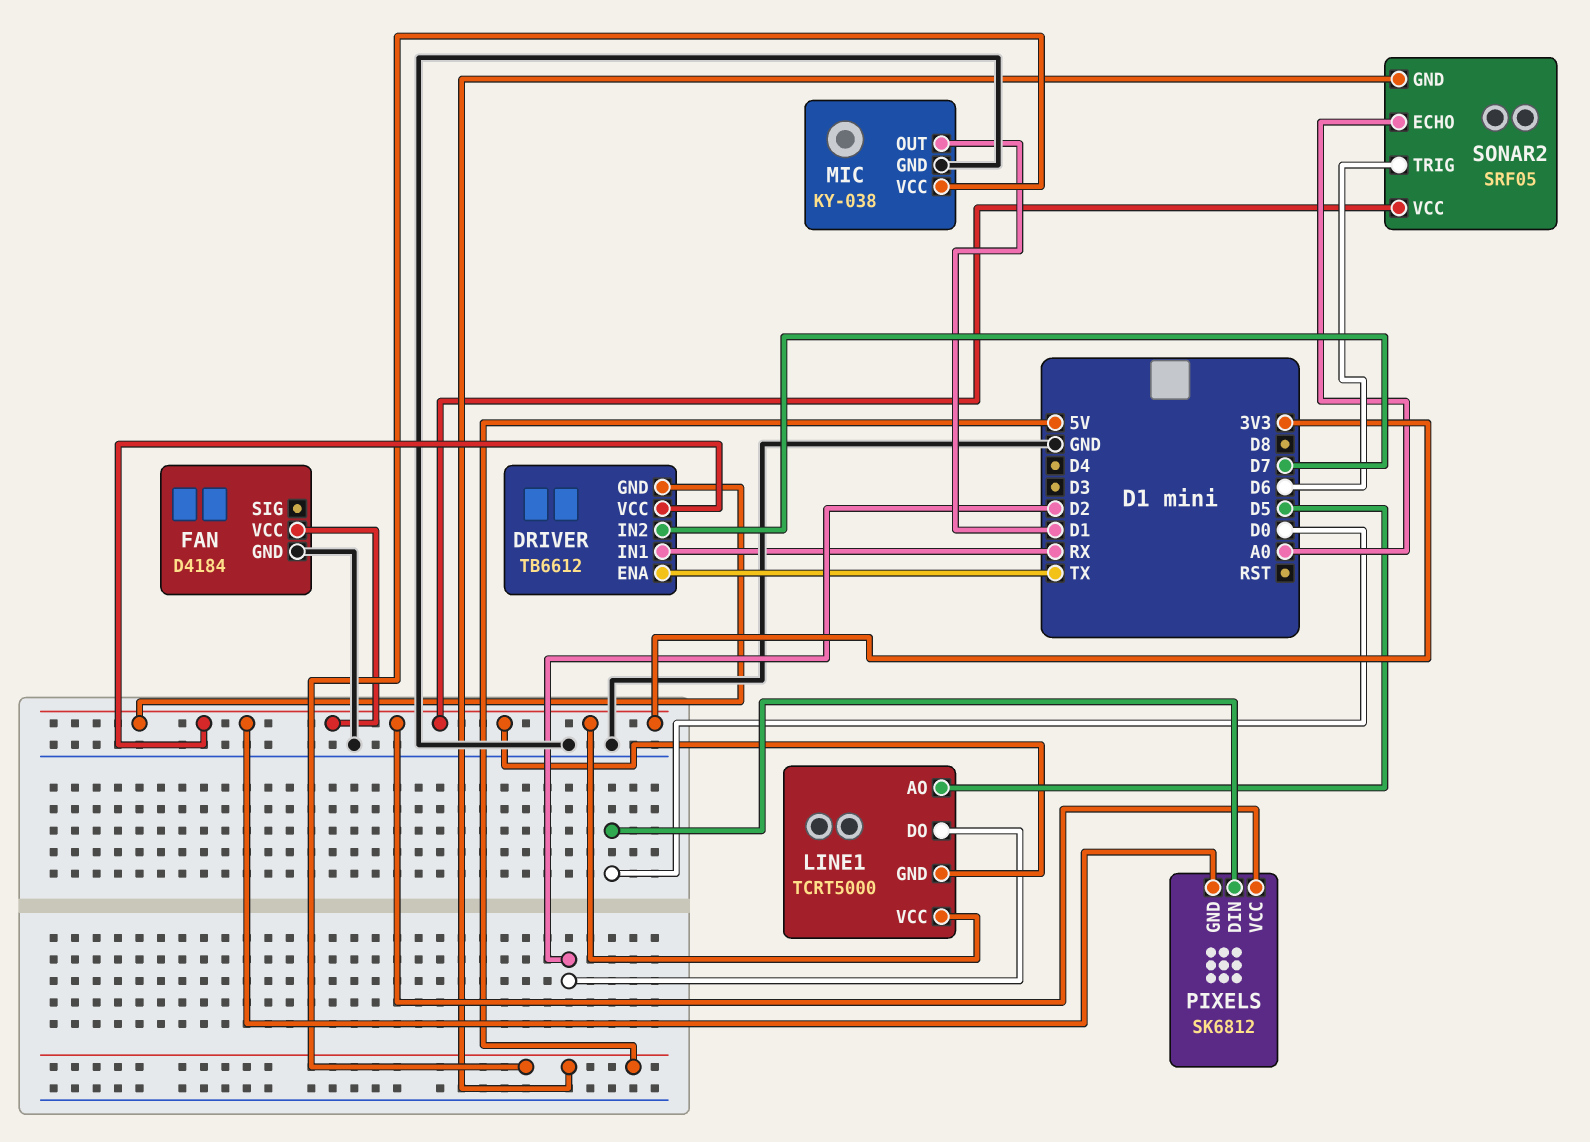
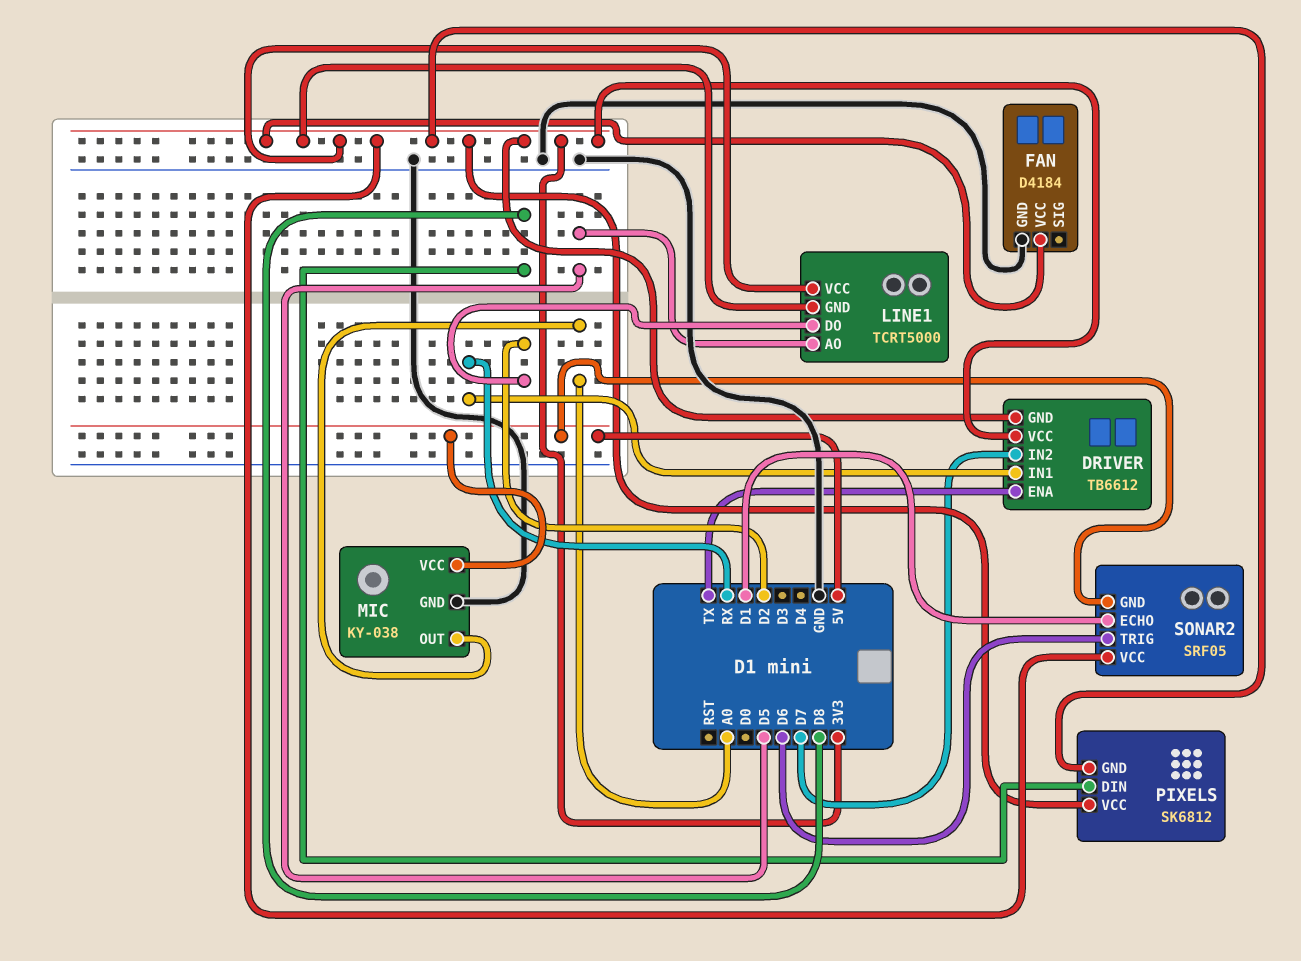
MIC pin OUT: D1 -> A0
PIXELS pin DIN: D0 -> D8
SONAR2 pin ECHO: A0 -> D1

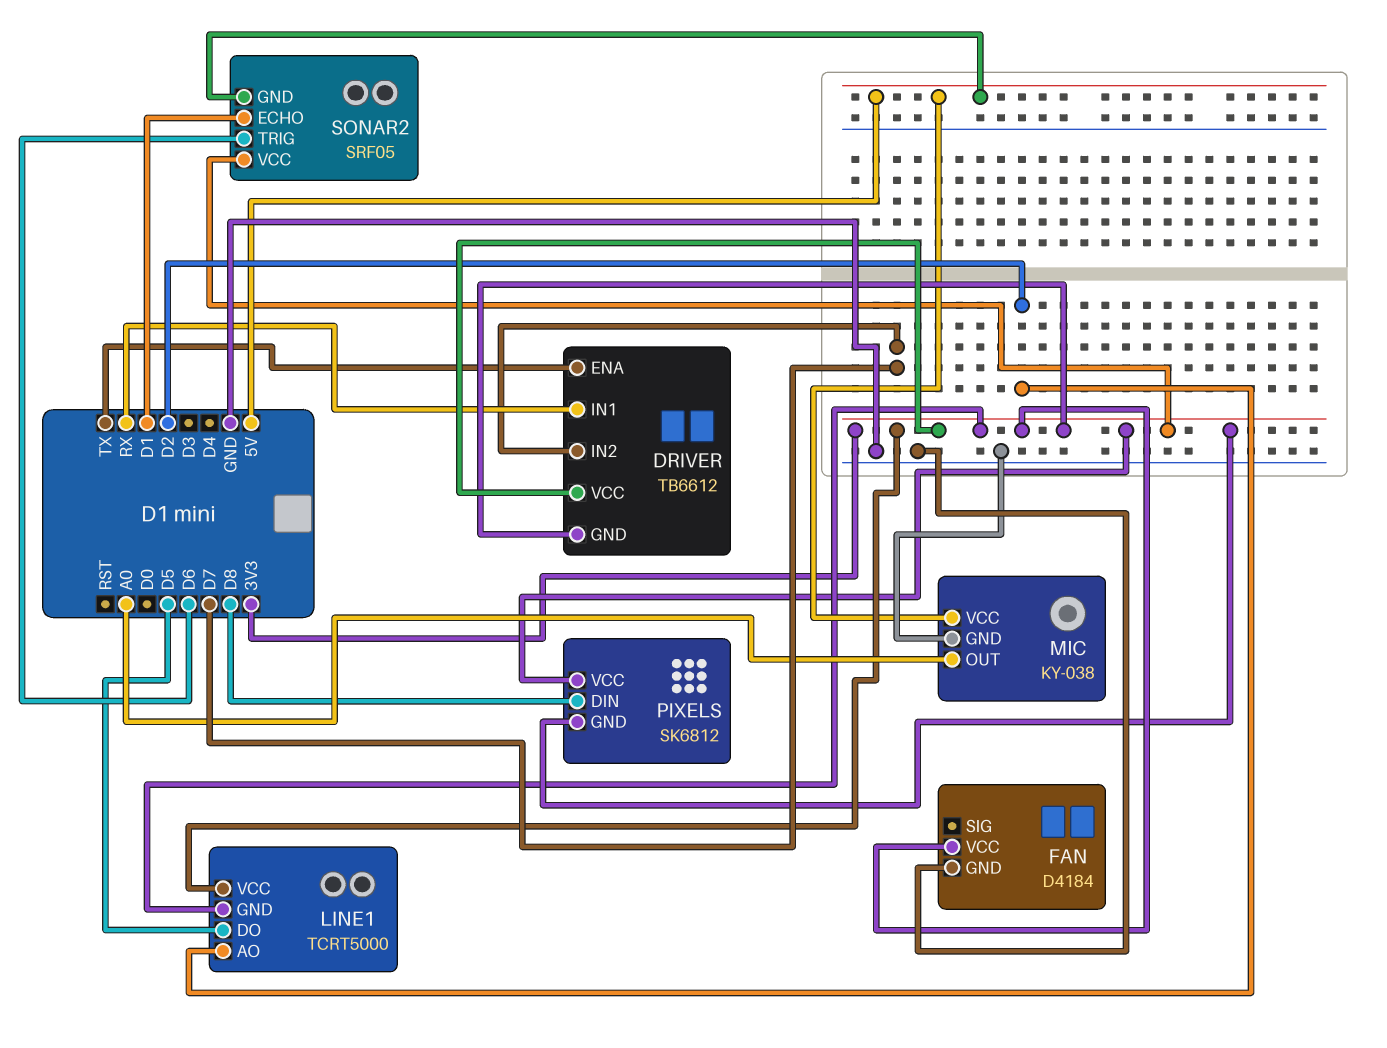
LINE1 pin AO: D5 -> D2
LINE1 pin DO: D2 -> D5

